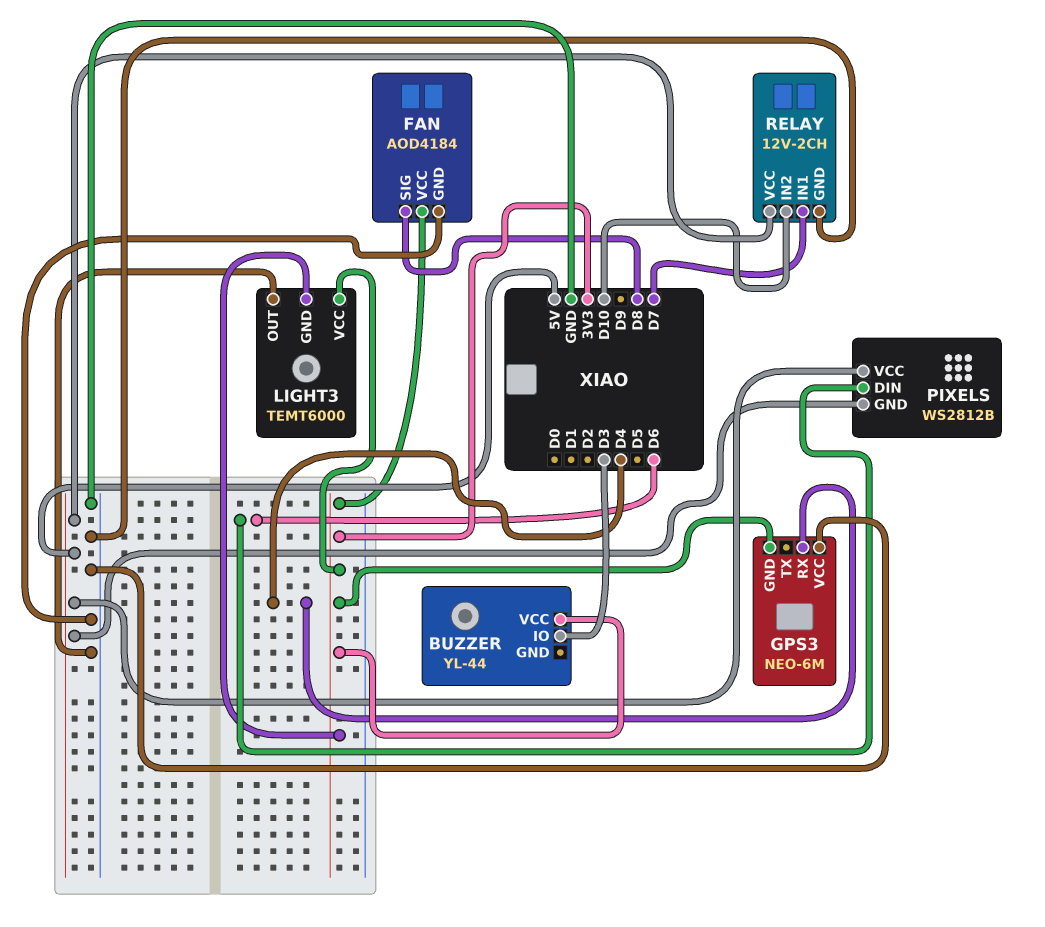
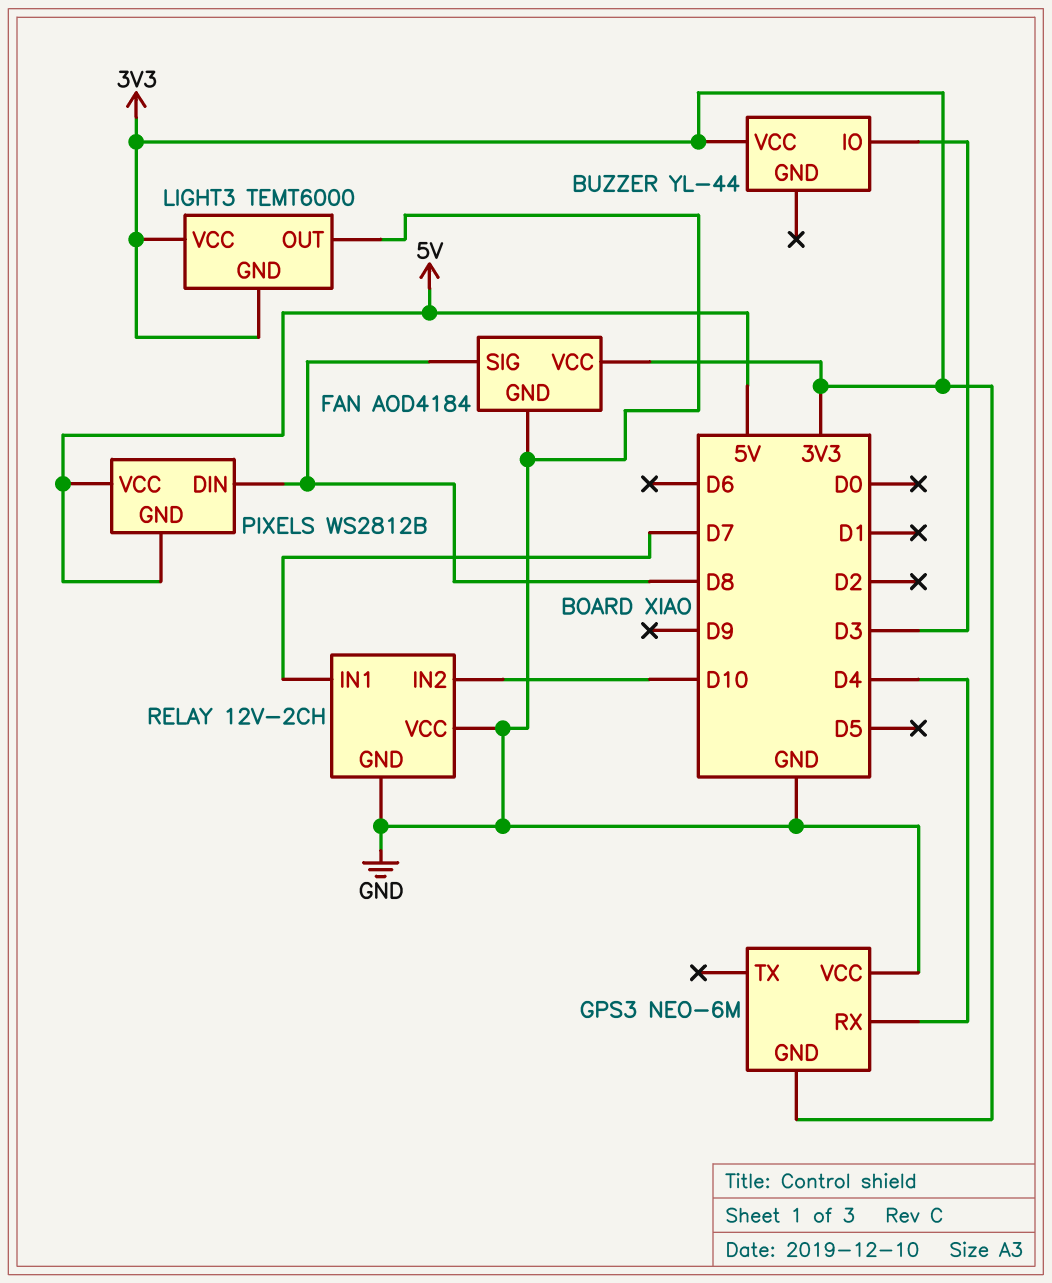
PIXELS pin DIN: D6 -> D8
RELAY pin VCC: 5V -> GND

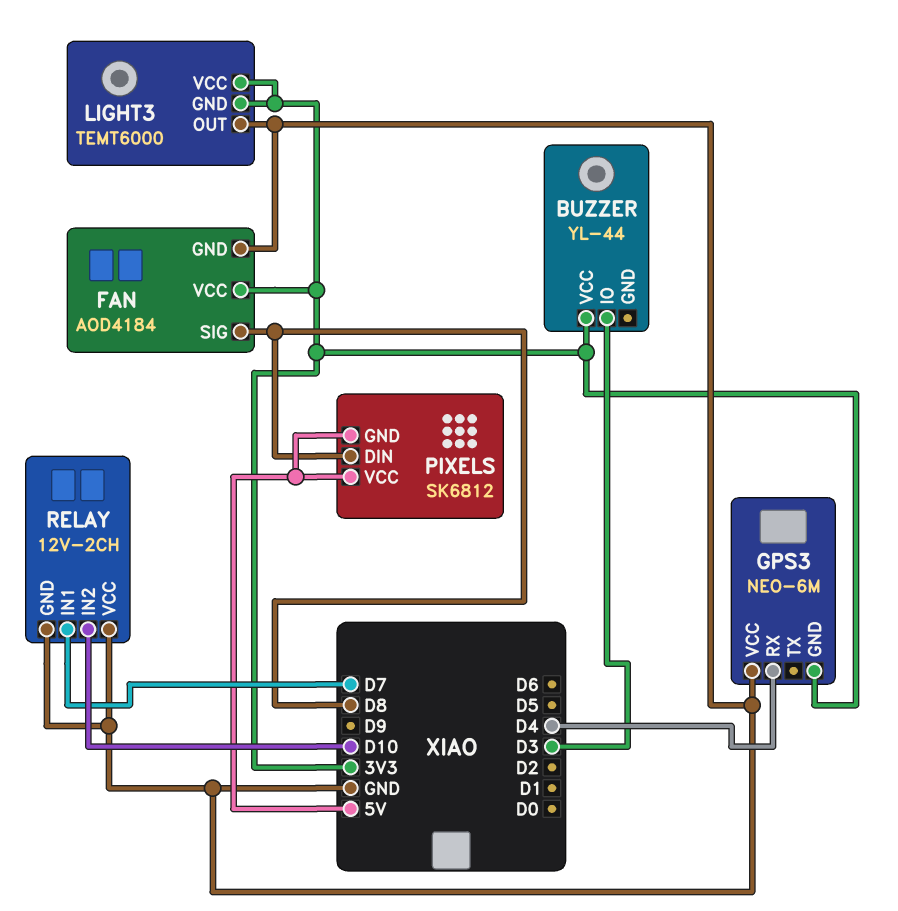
PIXELS: WS2812B -> SK6812

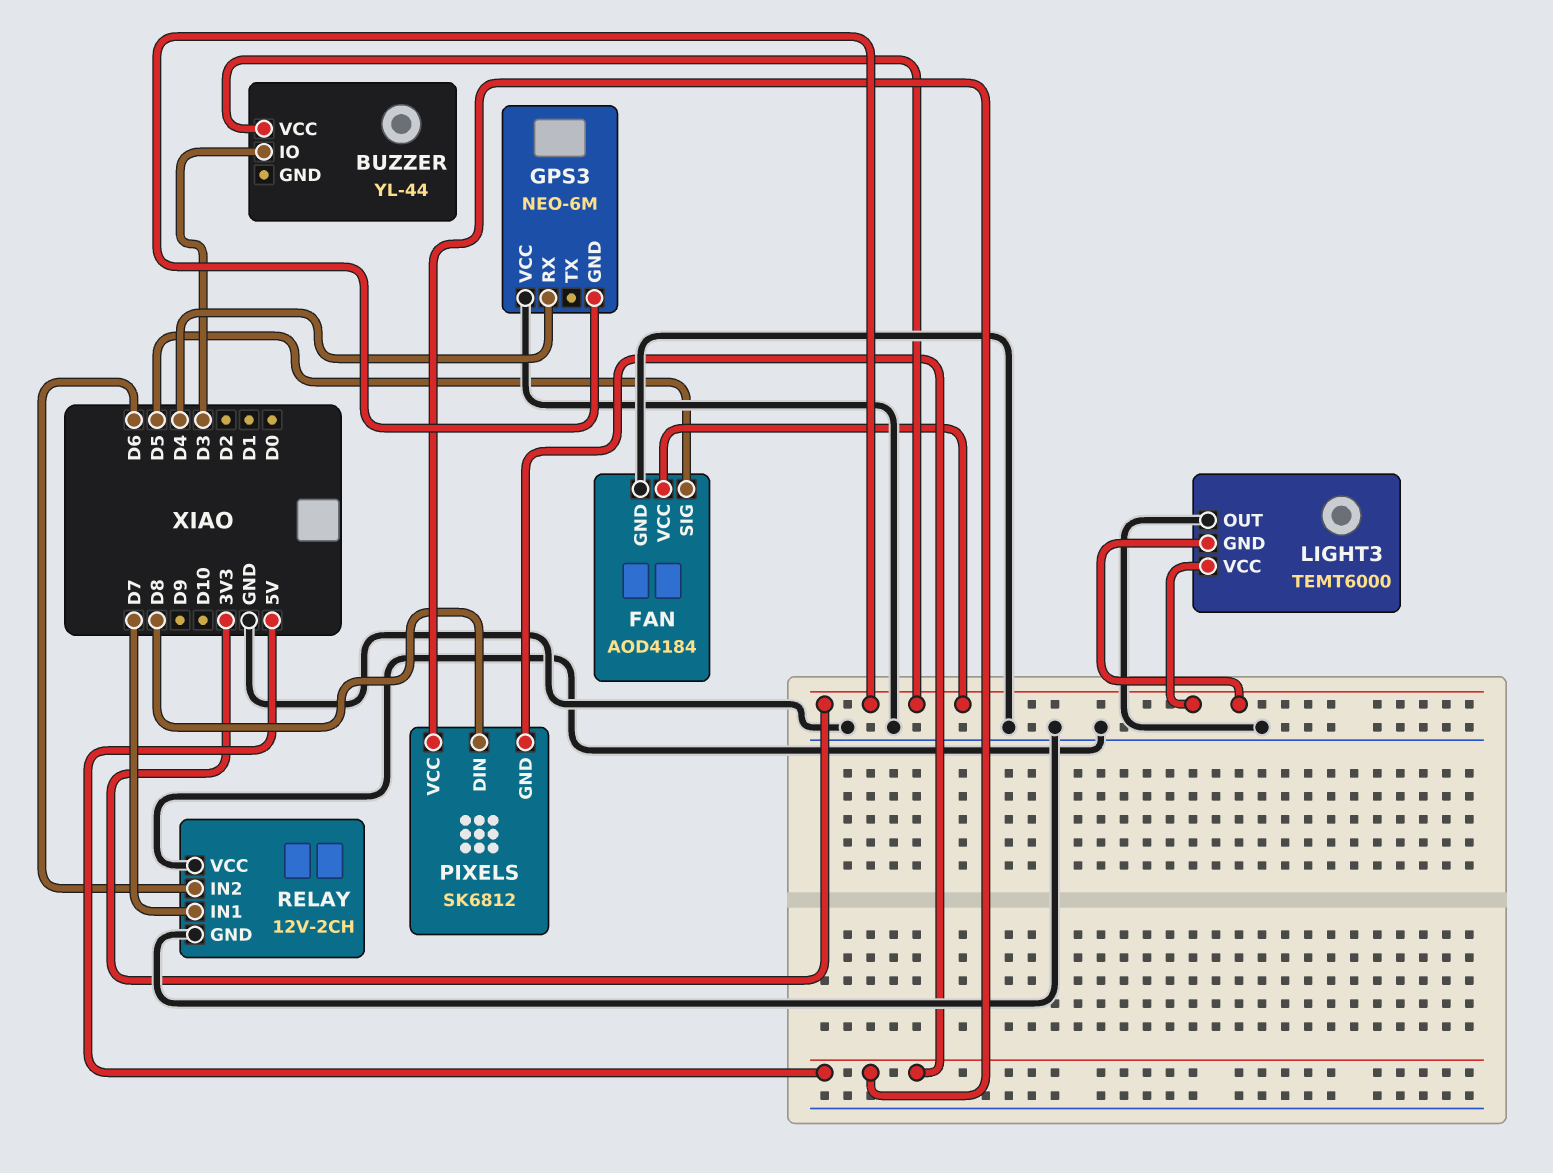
FAN pin SIG: D8 -> D5
RELAY pin IN2: D10 -> D6

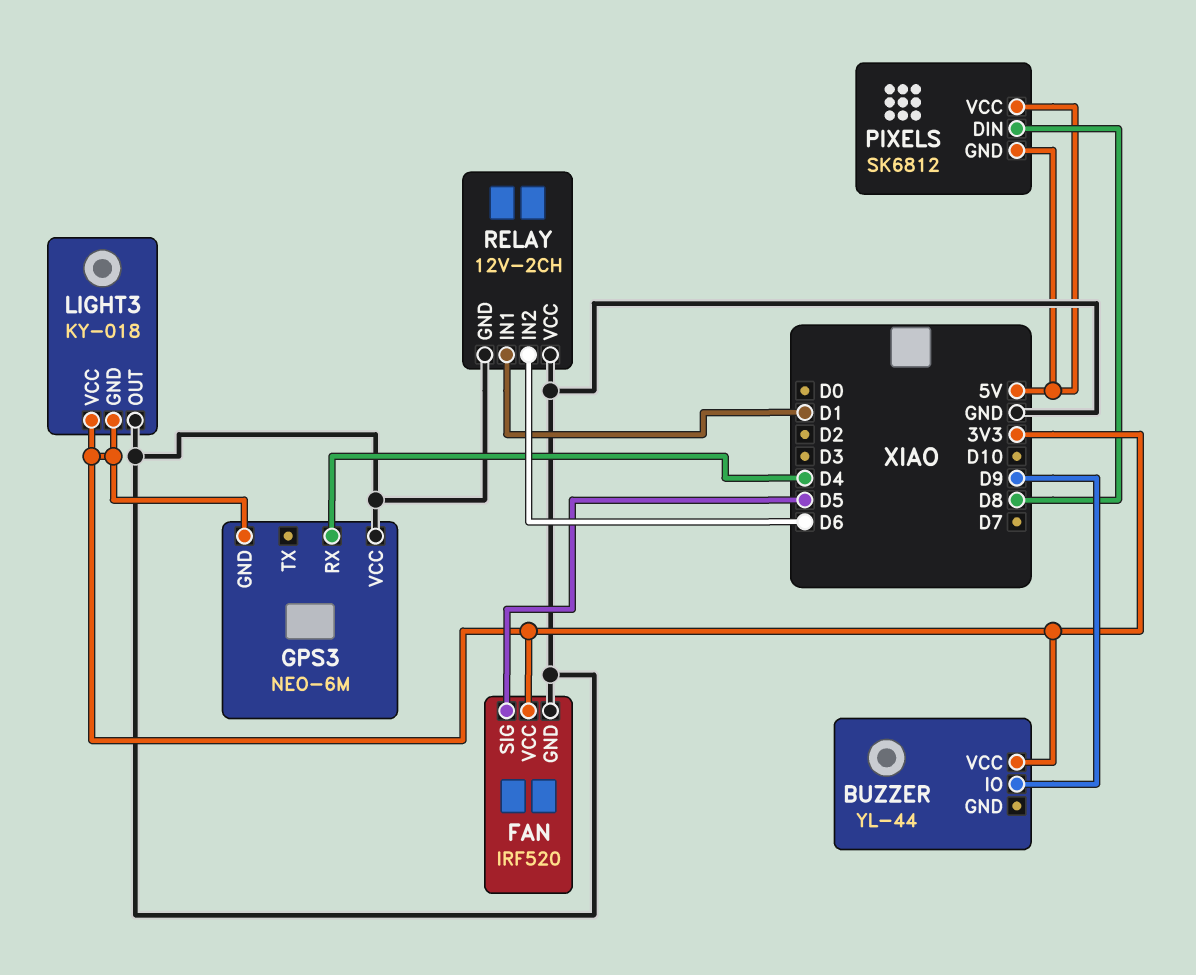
BUZZER pin IO: D3 -> D9
FAN: AOD4184 -> IRF520
LIGHT3: TEMT6000 -> KY-018
RELAY pin IN1: D7 -> D1

